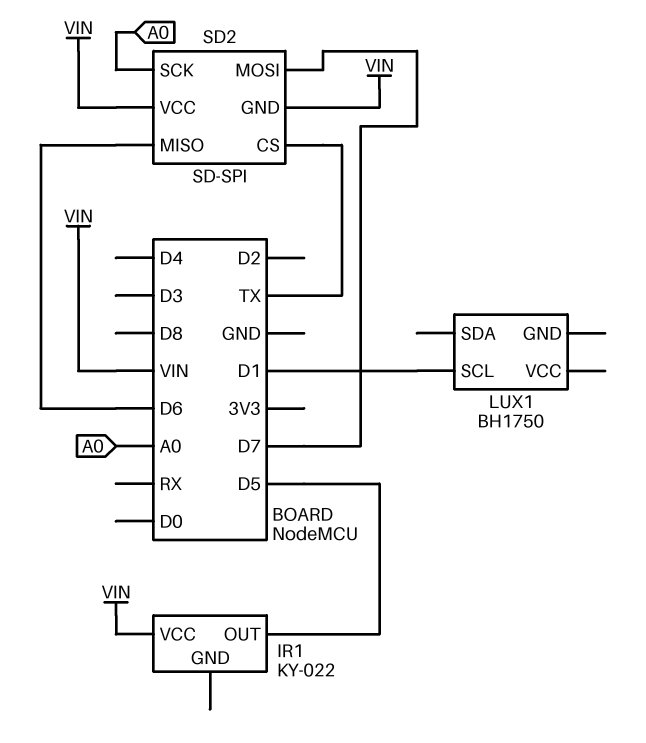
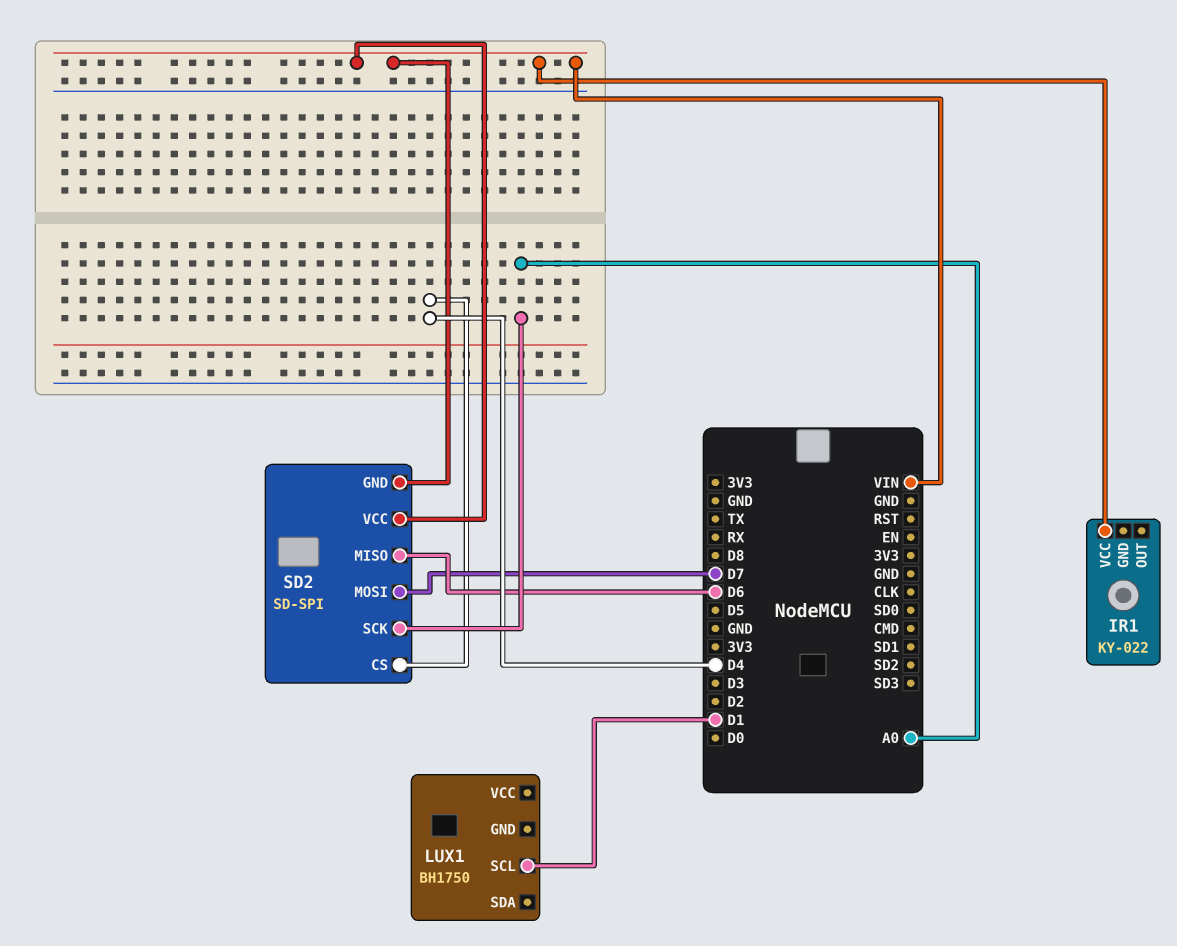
IR1 pin OUT: D5 -> none
SD2 pin CS: TX -> D4

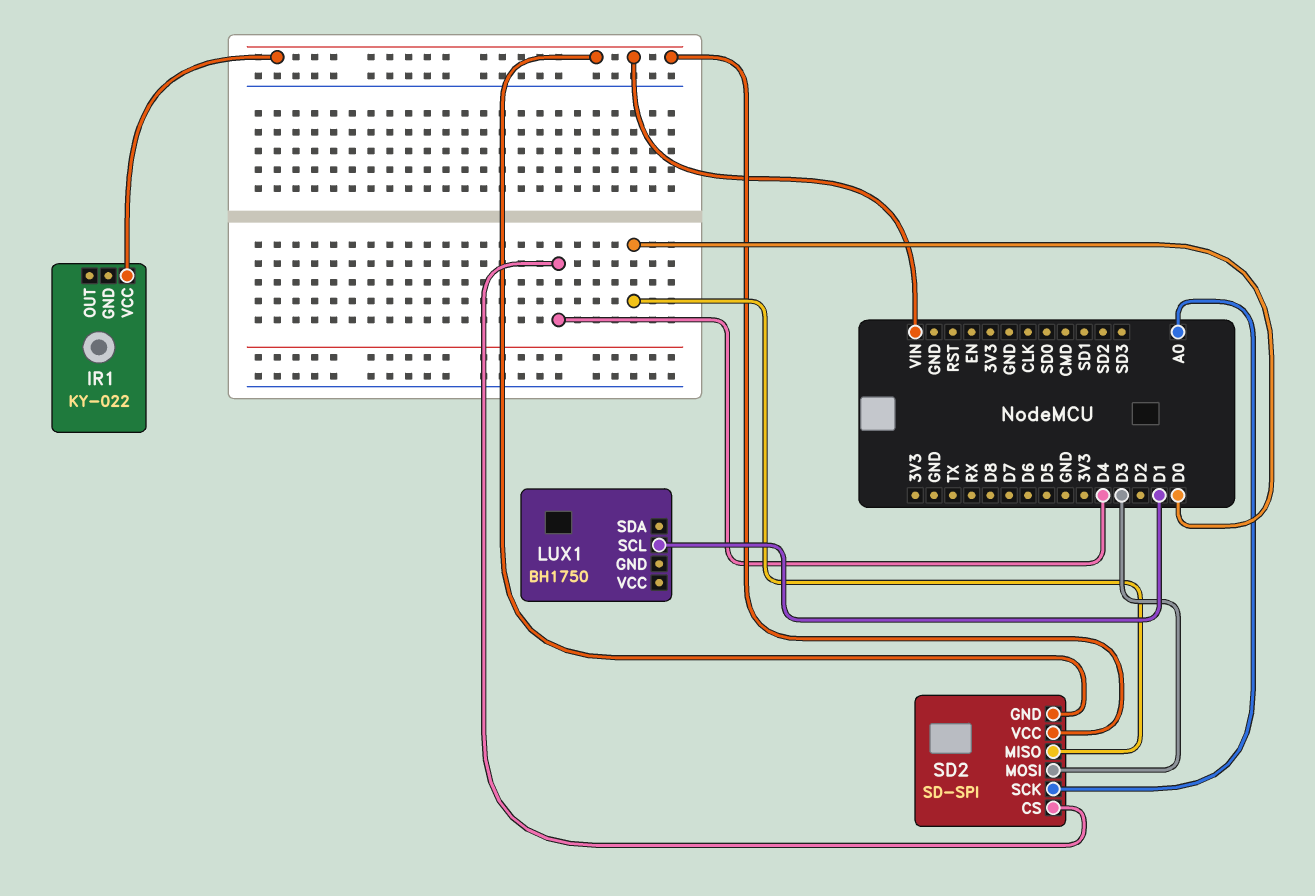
SD2 pin MISO: D6 -> D0
SD2 pin MOSI: D7 -> D3

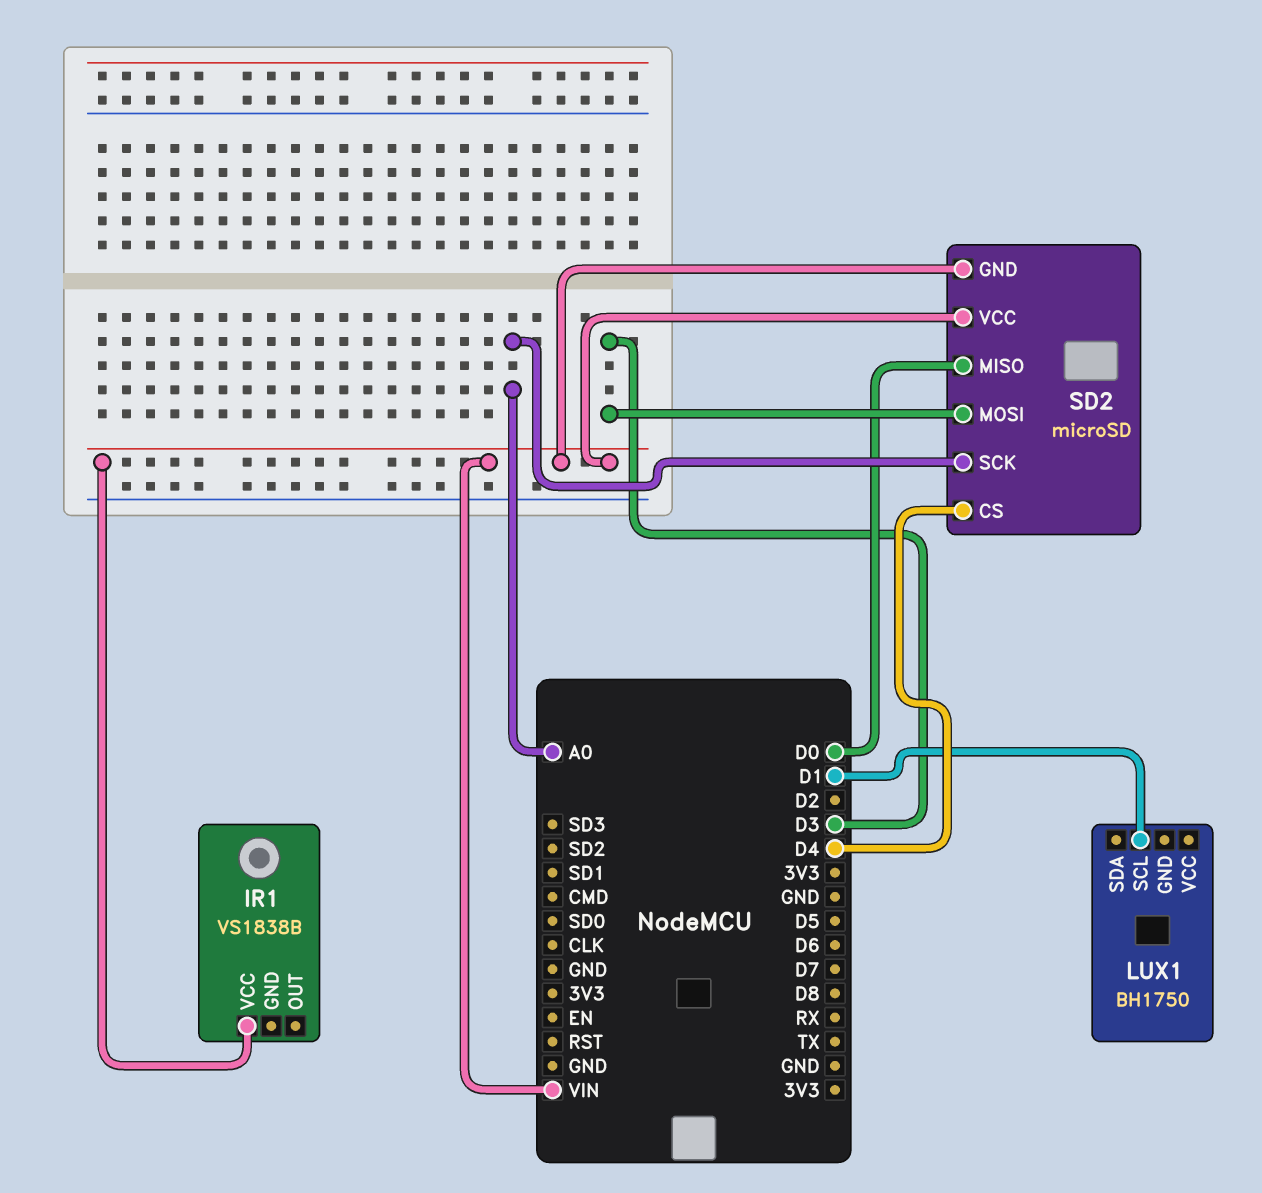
IR1: KY-022 -> VS1838B
SD2: SD-SPI -> microSD

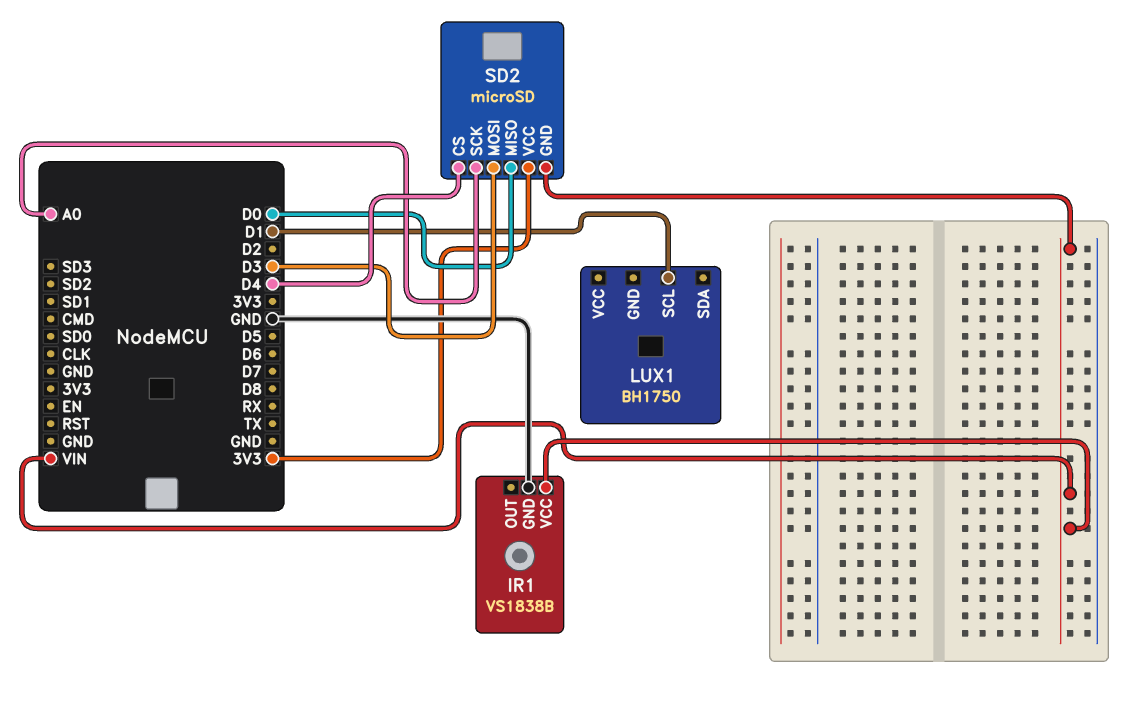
IR1 pin GND: none -> GND
SD2 pin VCC: VIN -> 3V3

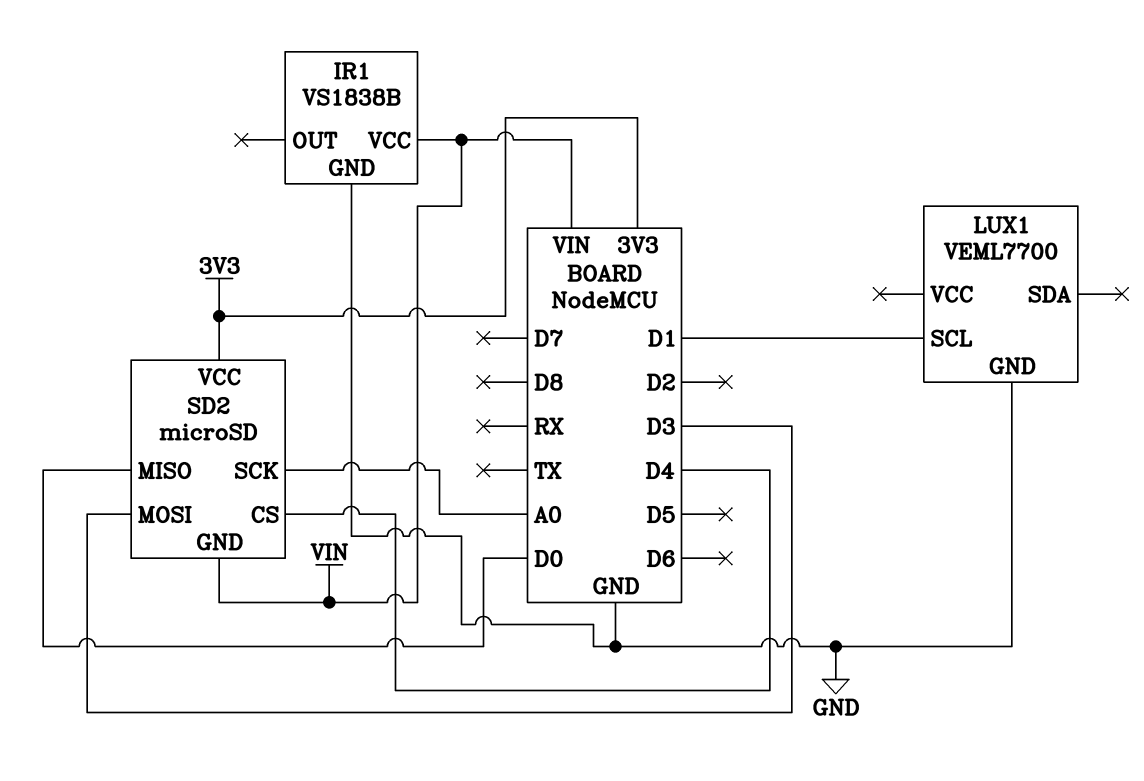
LUX1: BH1750 -> VEML7700
LUX1 pin GND: none -> GND

